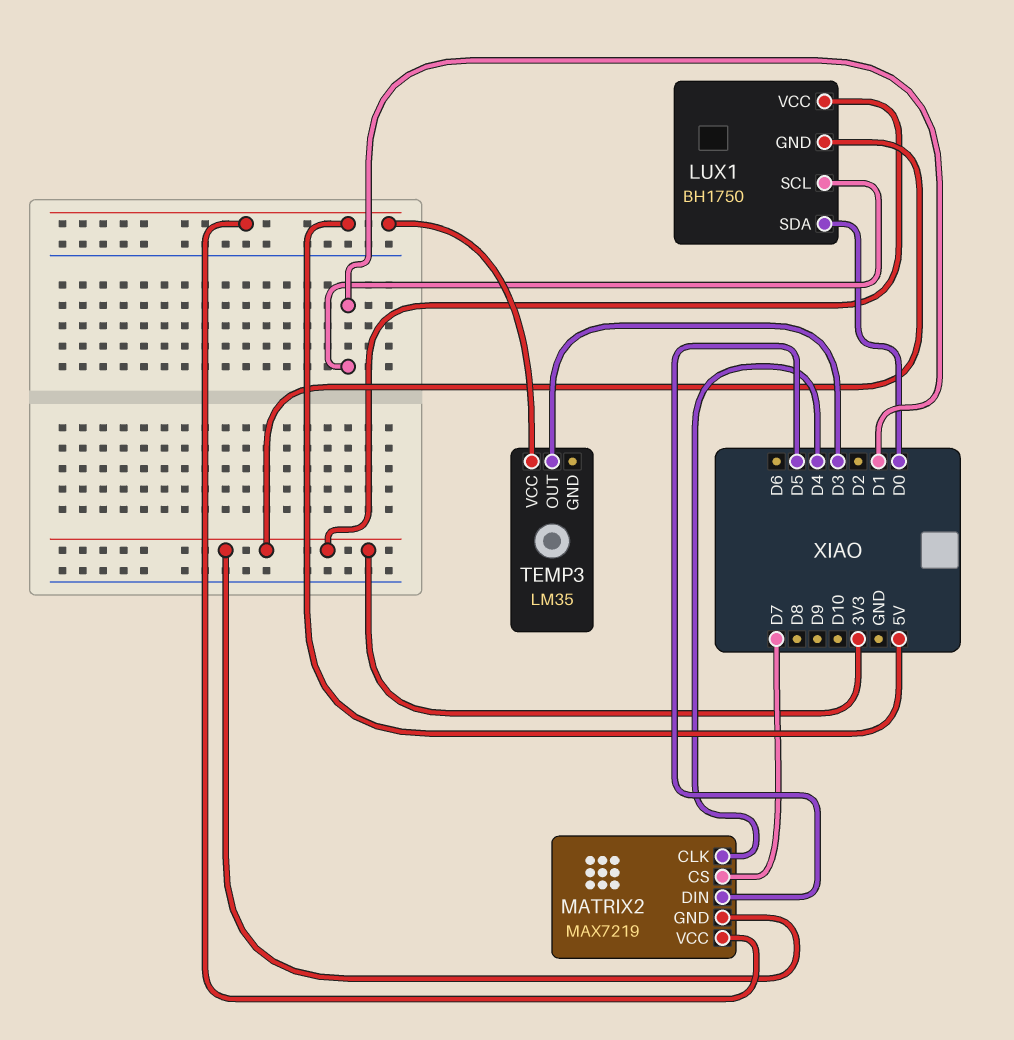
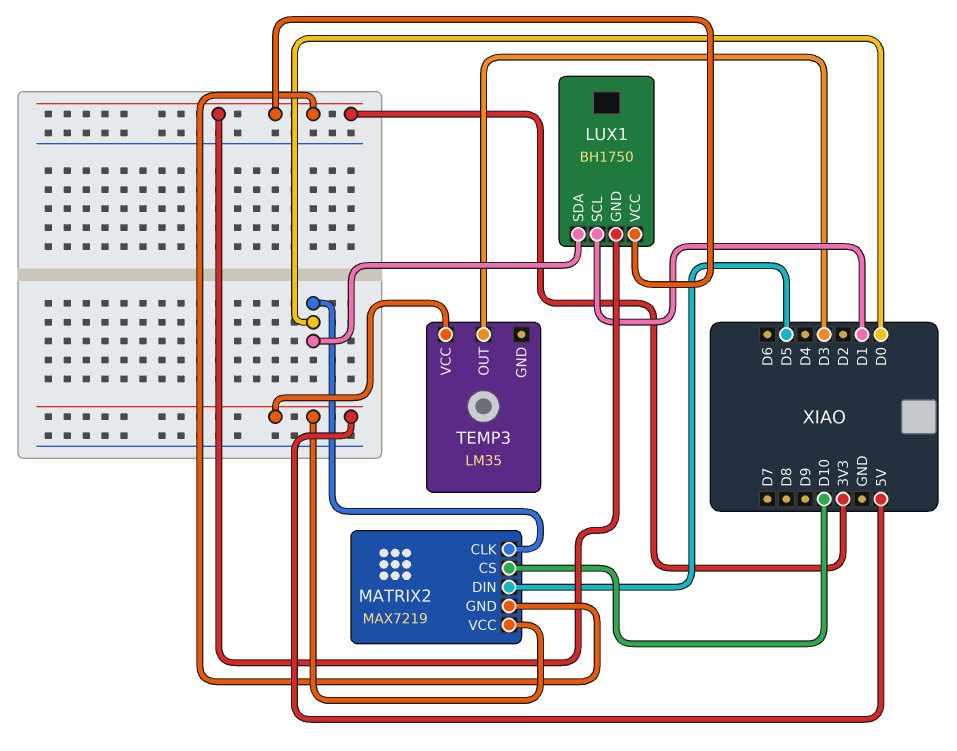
MATRIX2 pin CLK: D4 -> D0
MATRIX2 pin CS: D7 -> D10

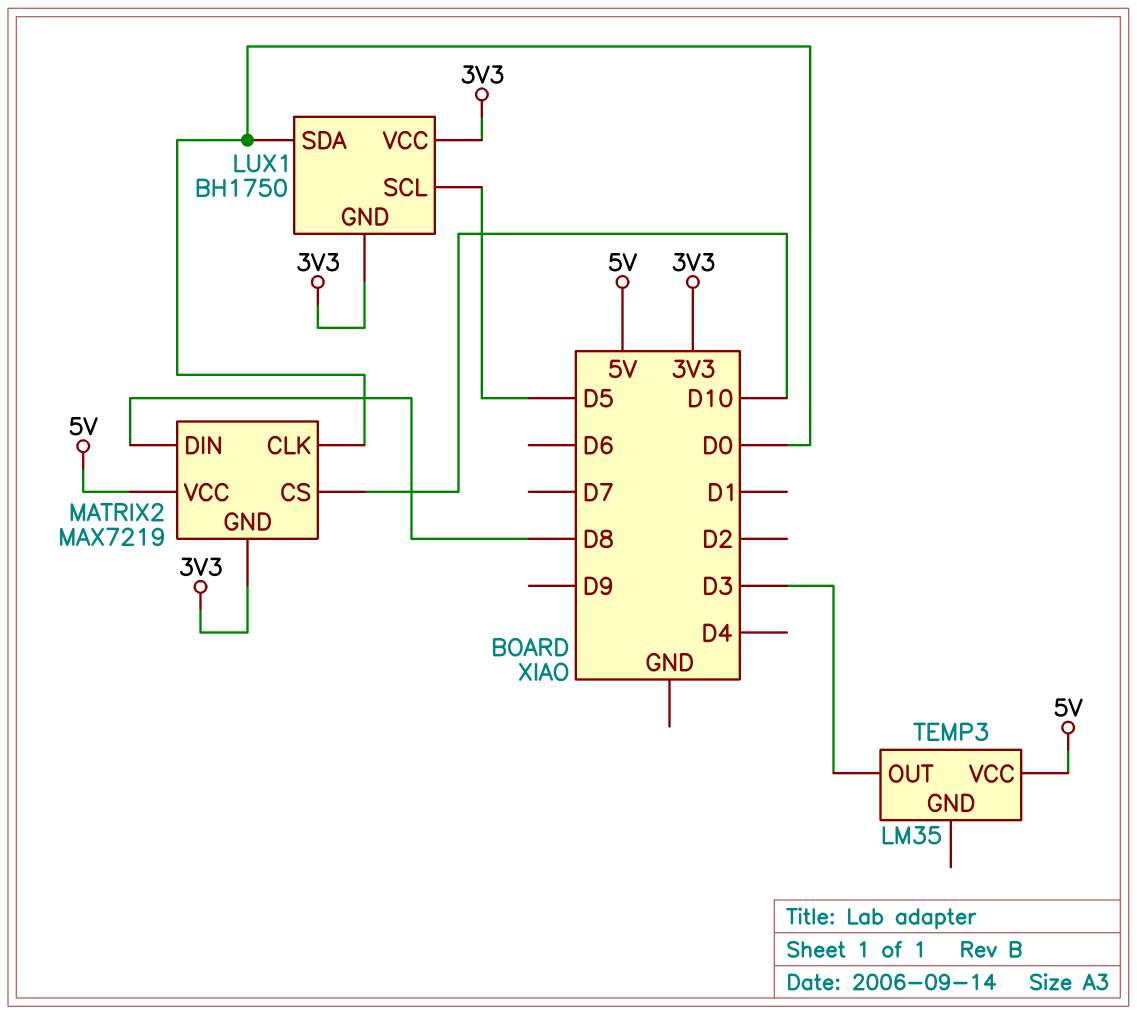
LUX1 pin SCL: D1 -> D5
MATRIX2 pin DIN: D5 -> D8

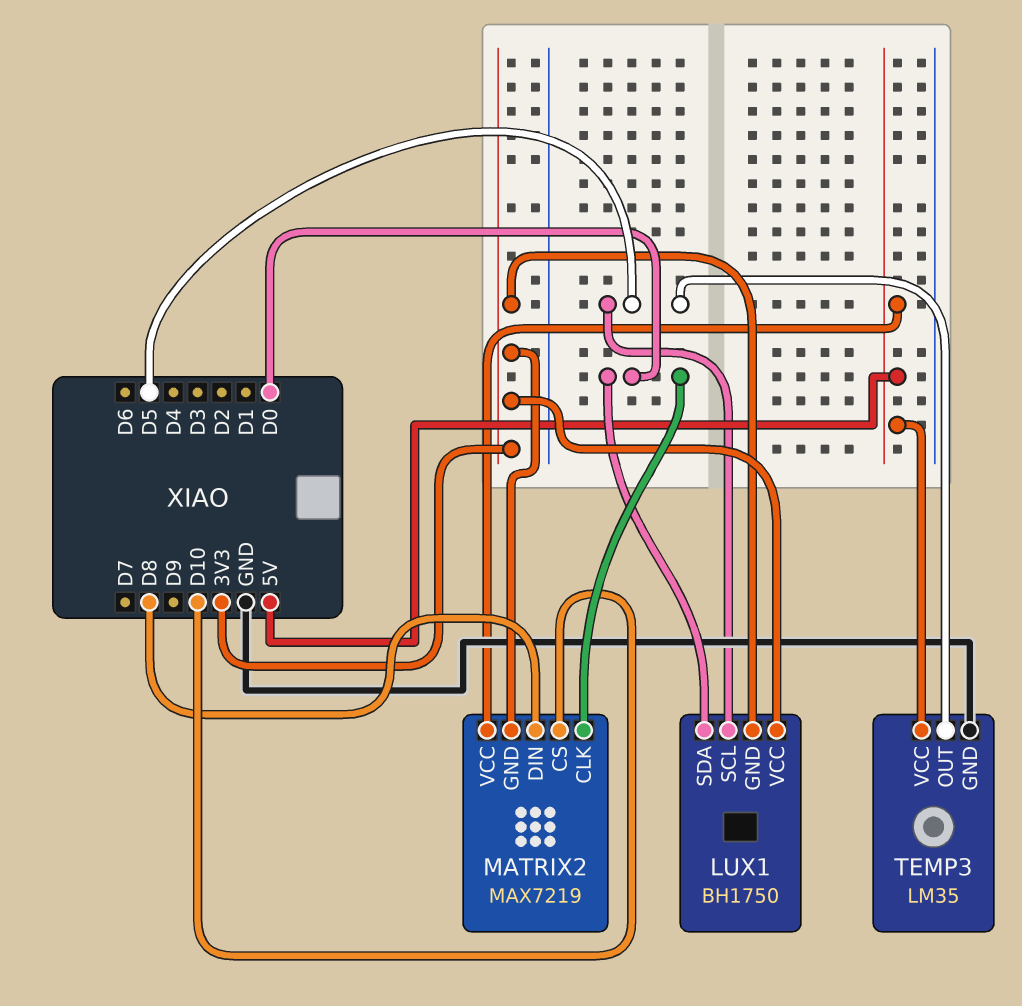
TEMP3 pin GND: none -> GND
TEMP3 pin OUT: D3 -> D5

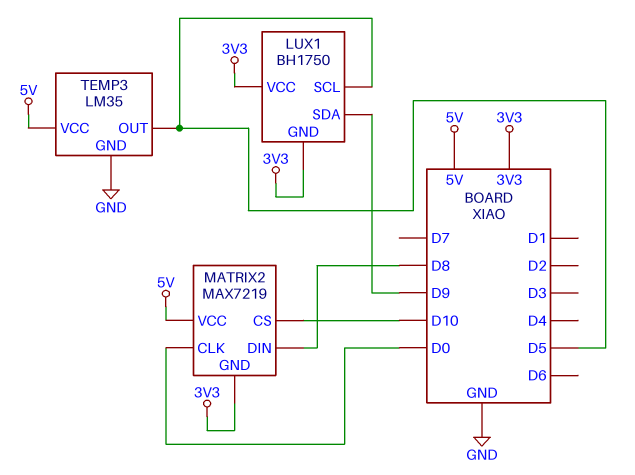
LUX1 pin SDA: D0 -> D9

